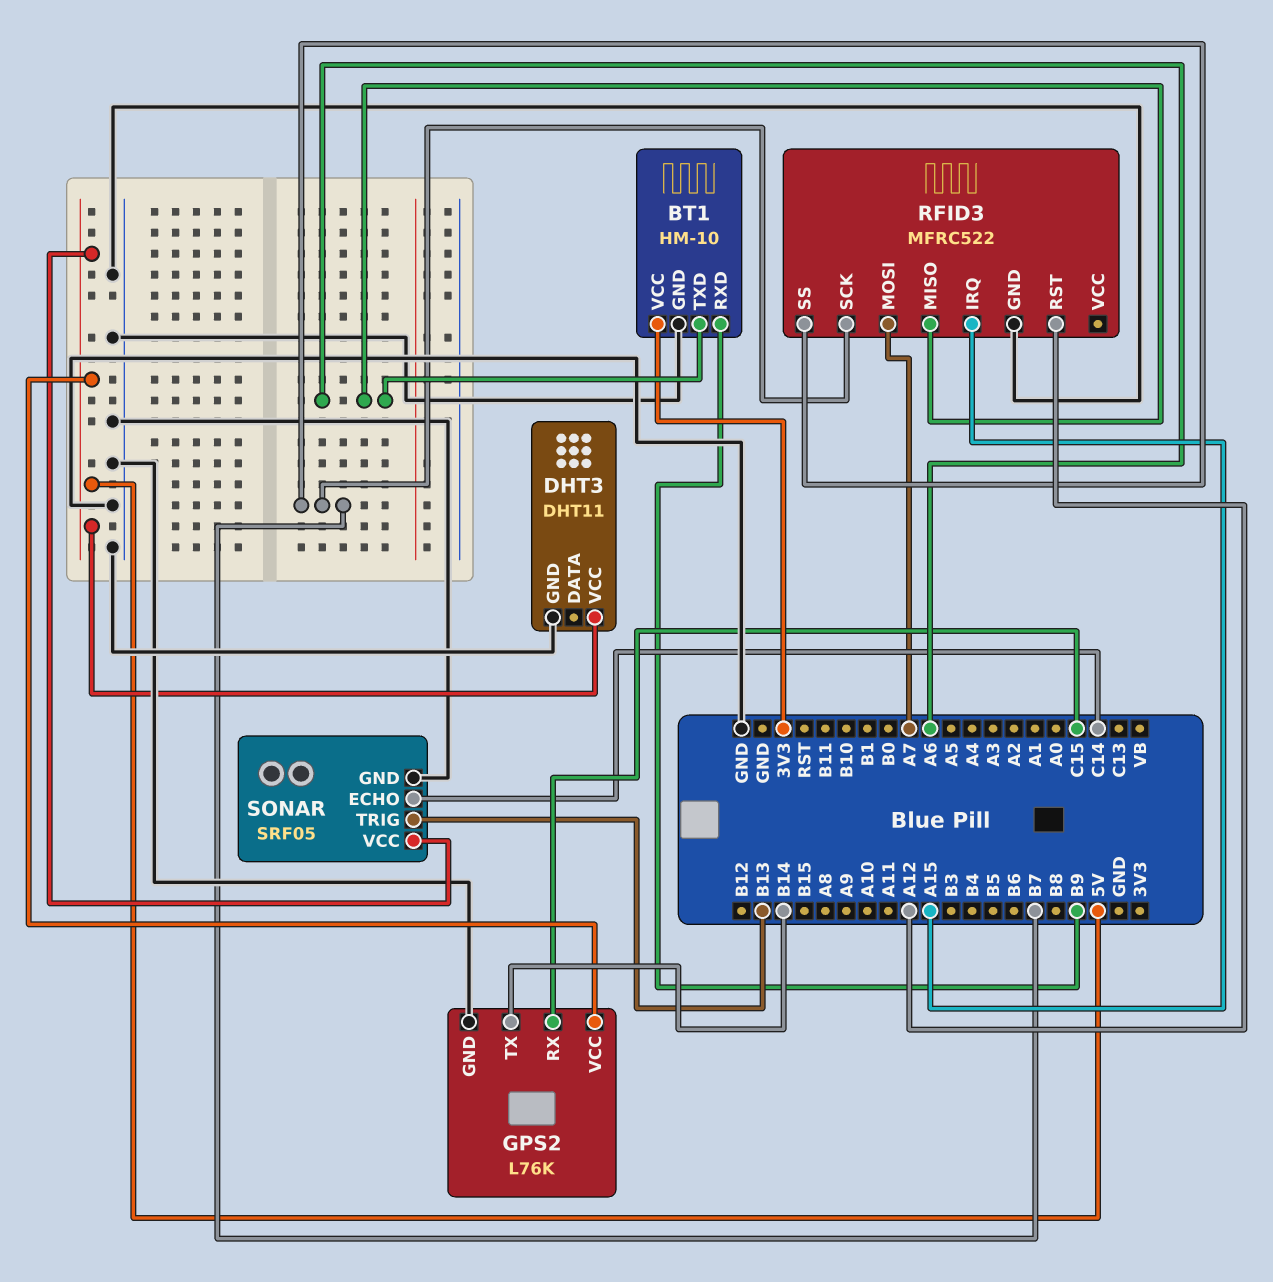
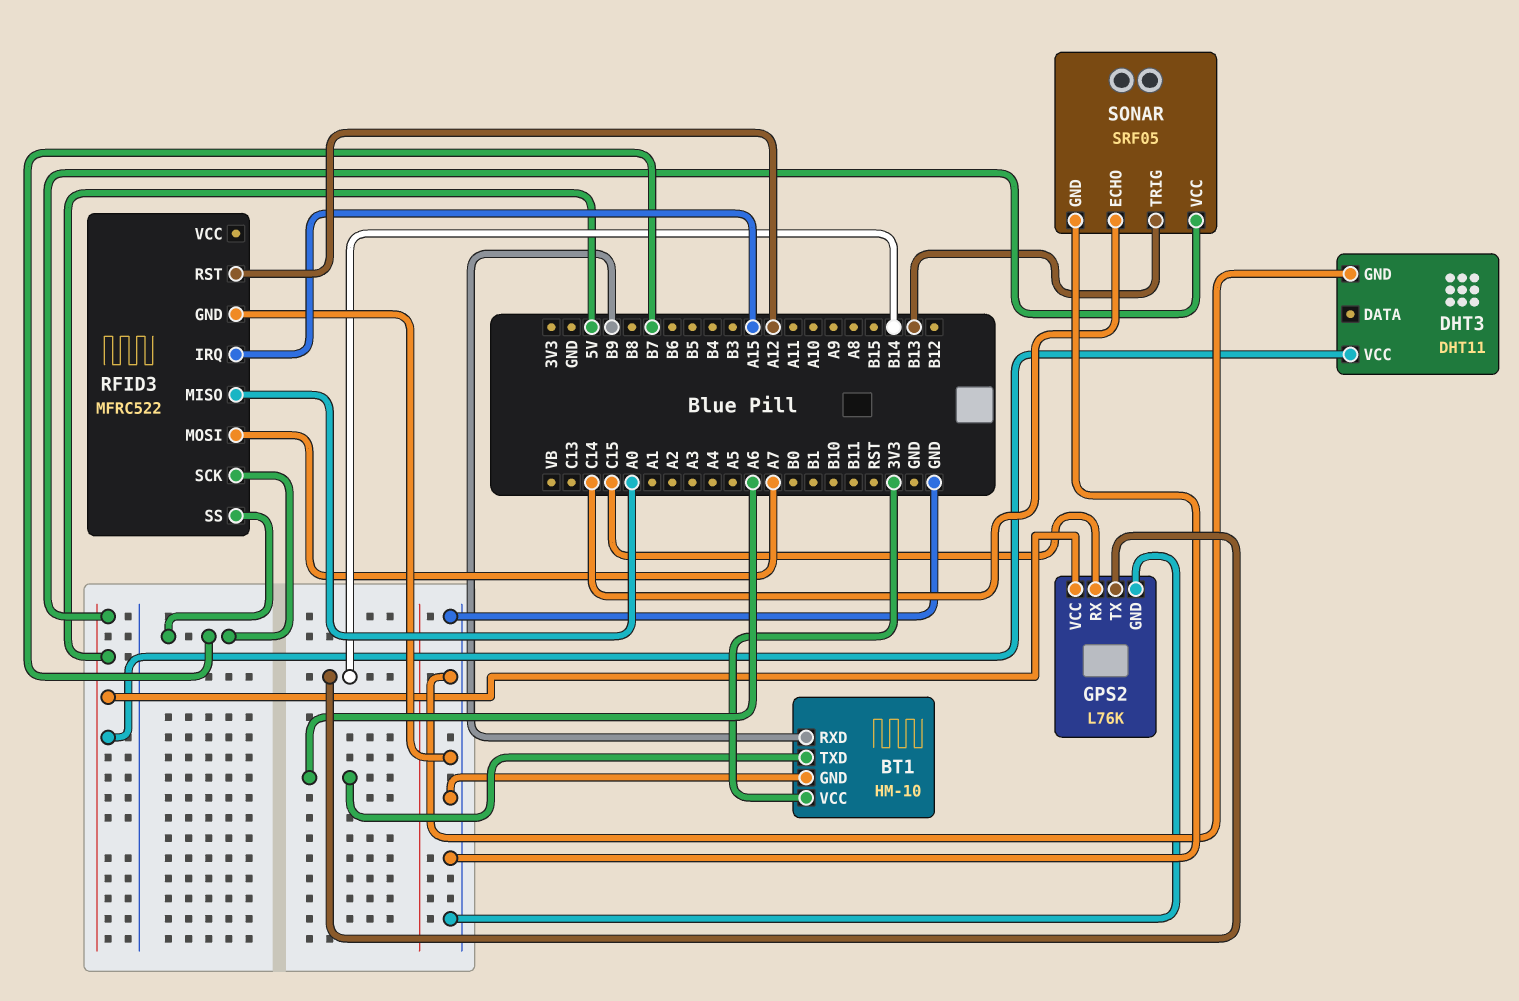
RFID3 pin MISO: A6 -> A0

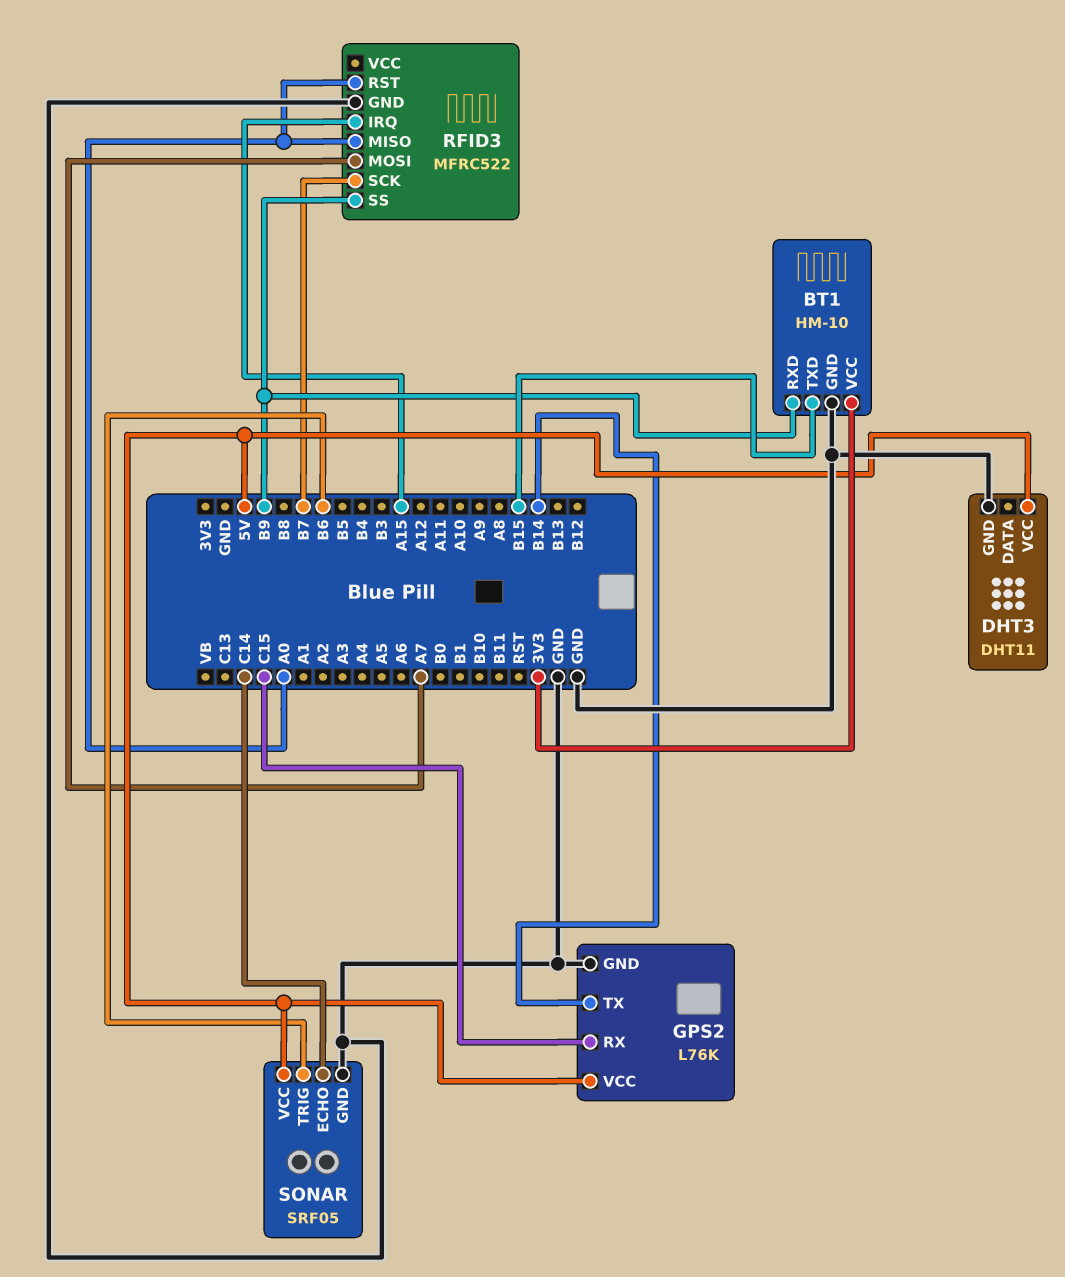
BT1 pin TXD: A6 -> B15
RFID3 pin RST: A12 -> A0
RFID3 pin SS: B7 -> B9
SONAR pin TRIG: B13 -> B6

